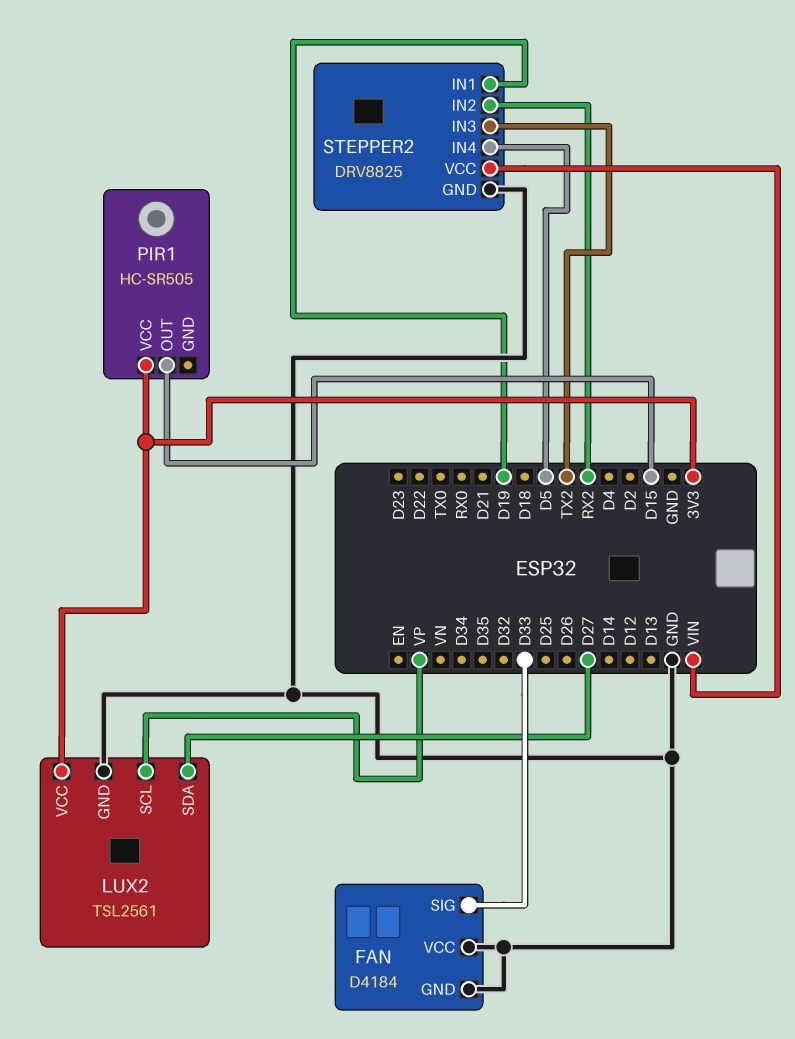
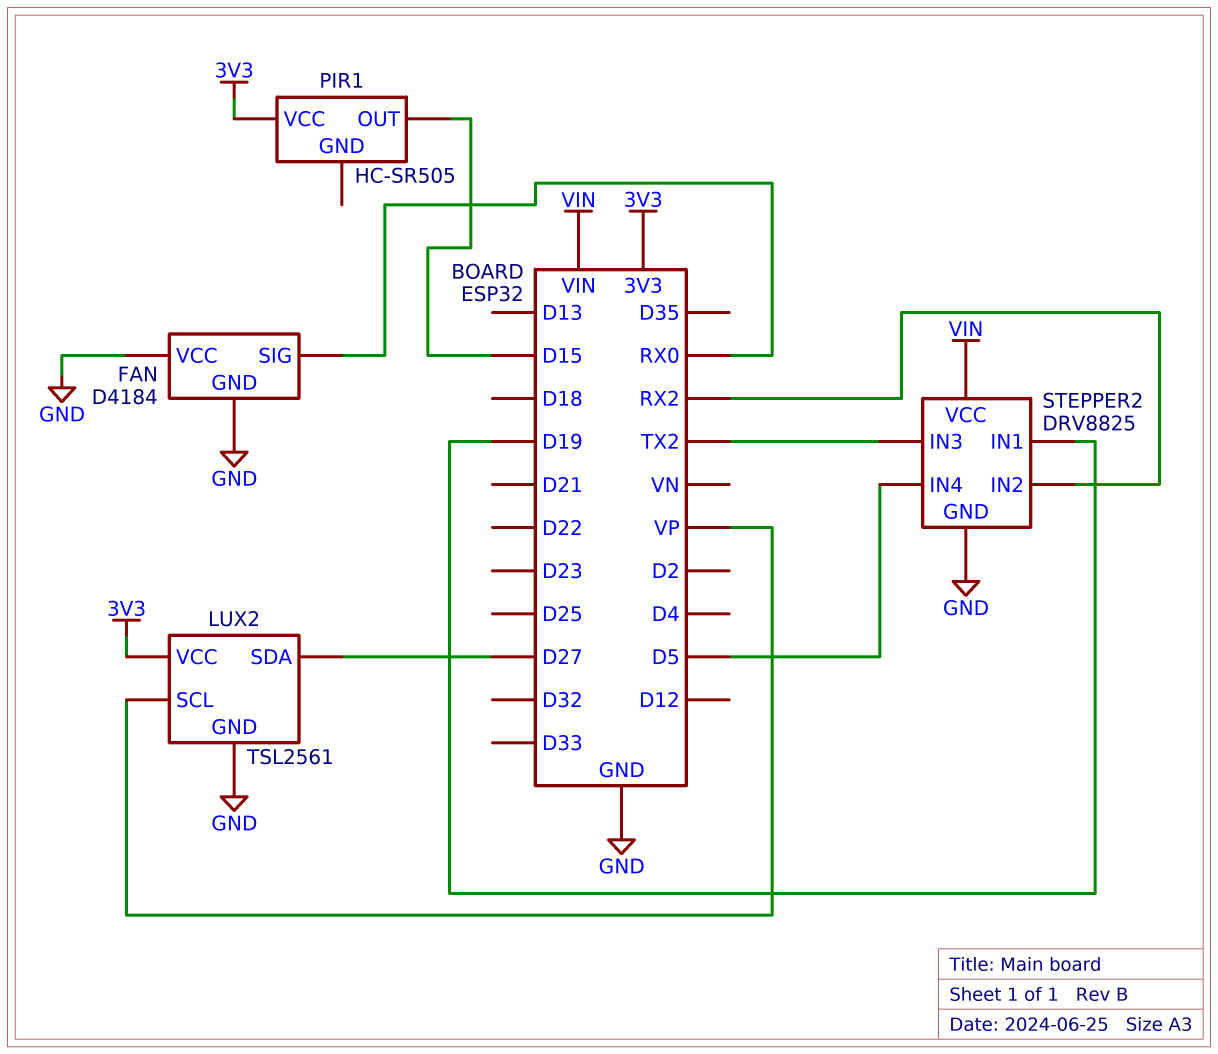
FAN pin SIG: D33 -> RX0

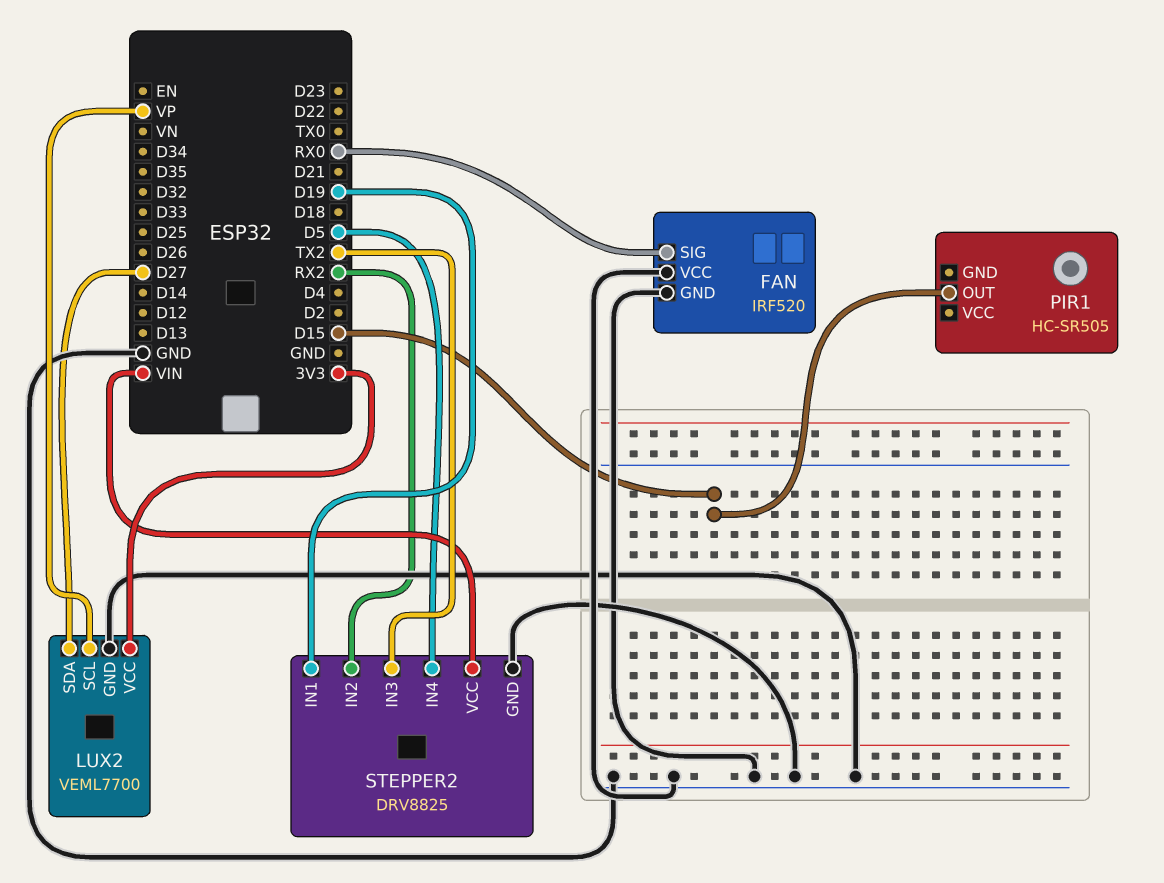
FAN: D4184 -> IRF520
LUX2: TSL2561 -> VEML7700
PIR1 pin VCC: 3V3 -> none

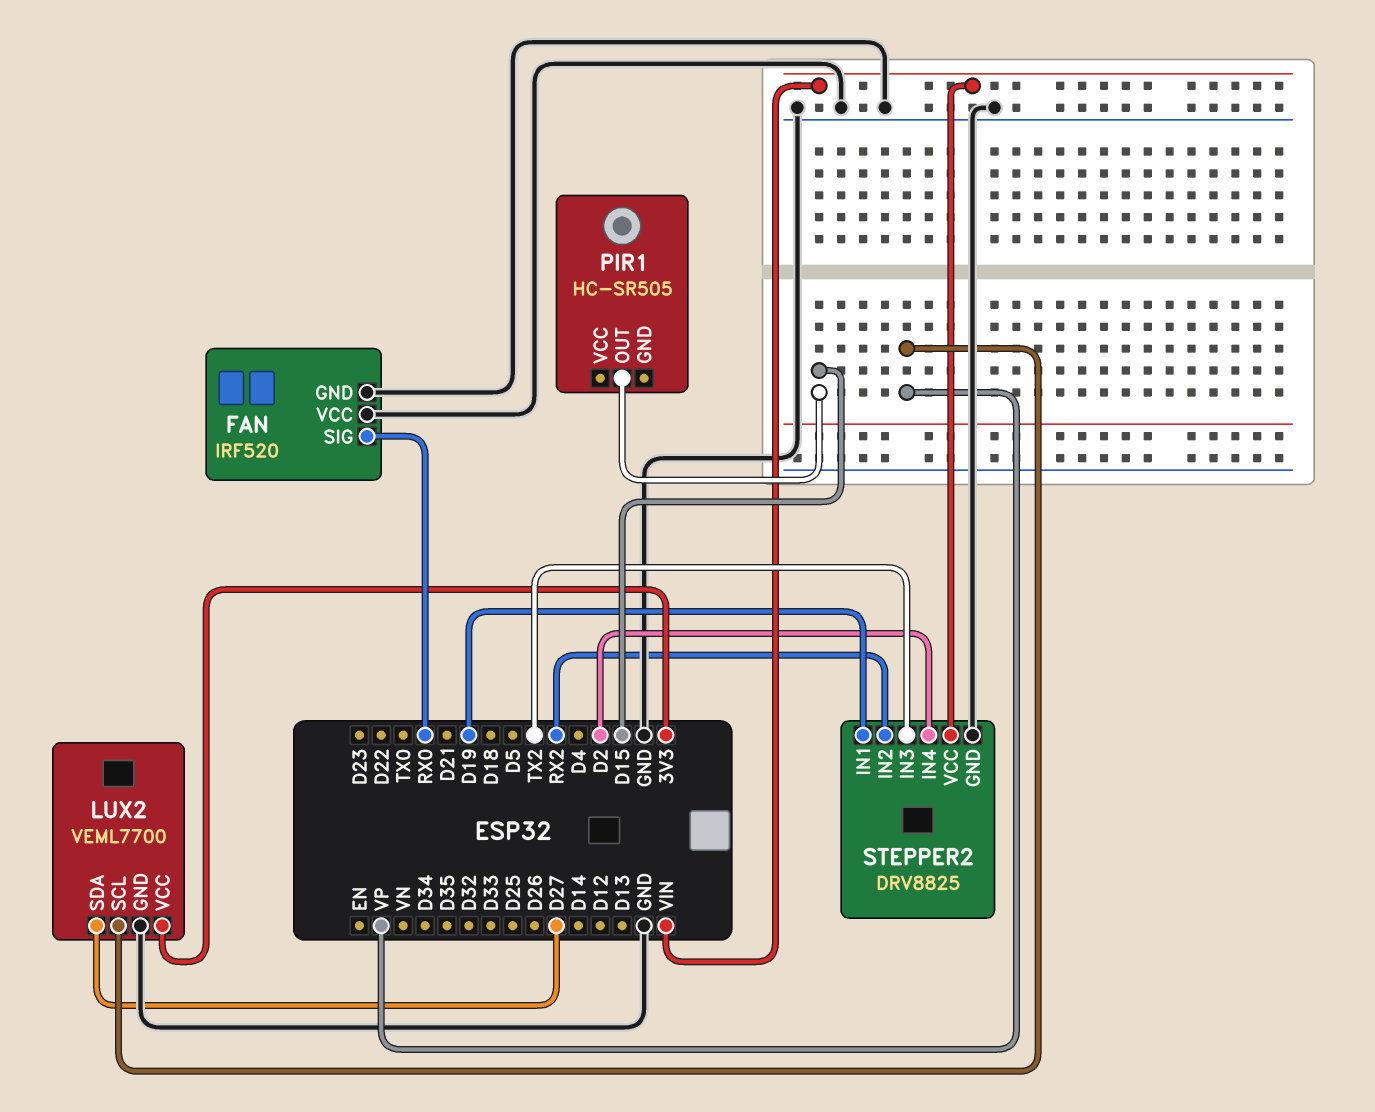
STEPPER2 pin IN4: D5 -> D2

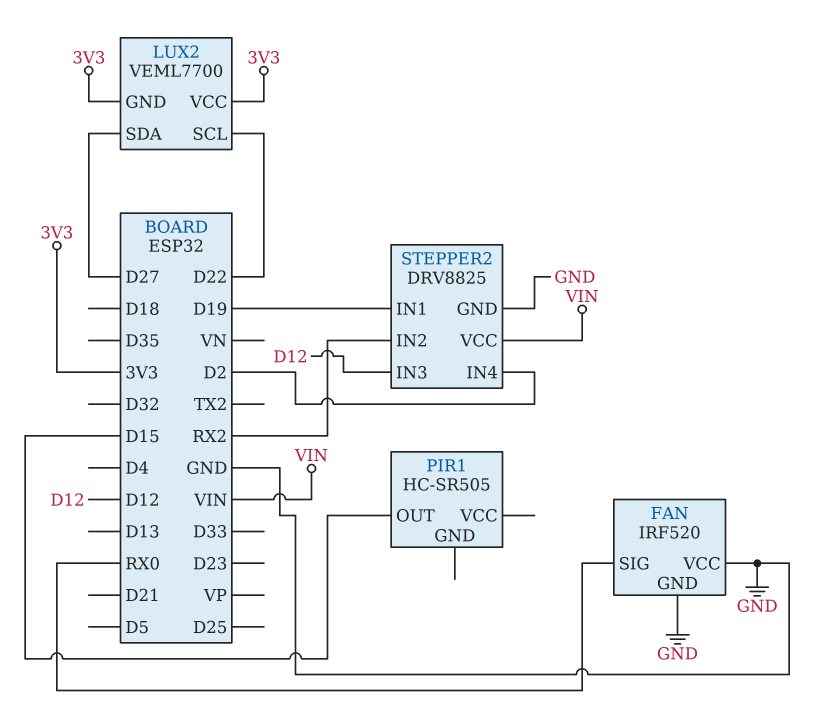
LUX2 pin GND: GND -> 3V3
LUX2 pin SCL: VP -> D22
STEPPER2 pin IN3: TX2 -> D12

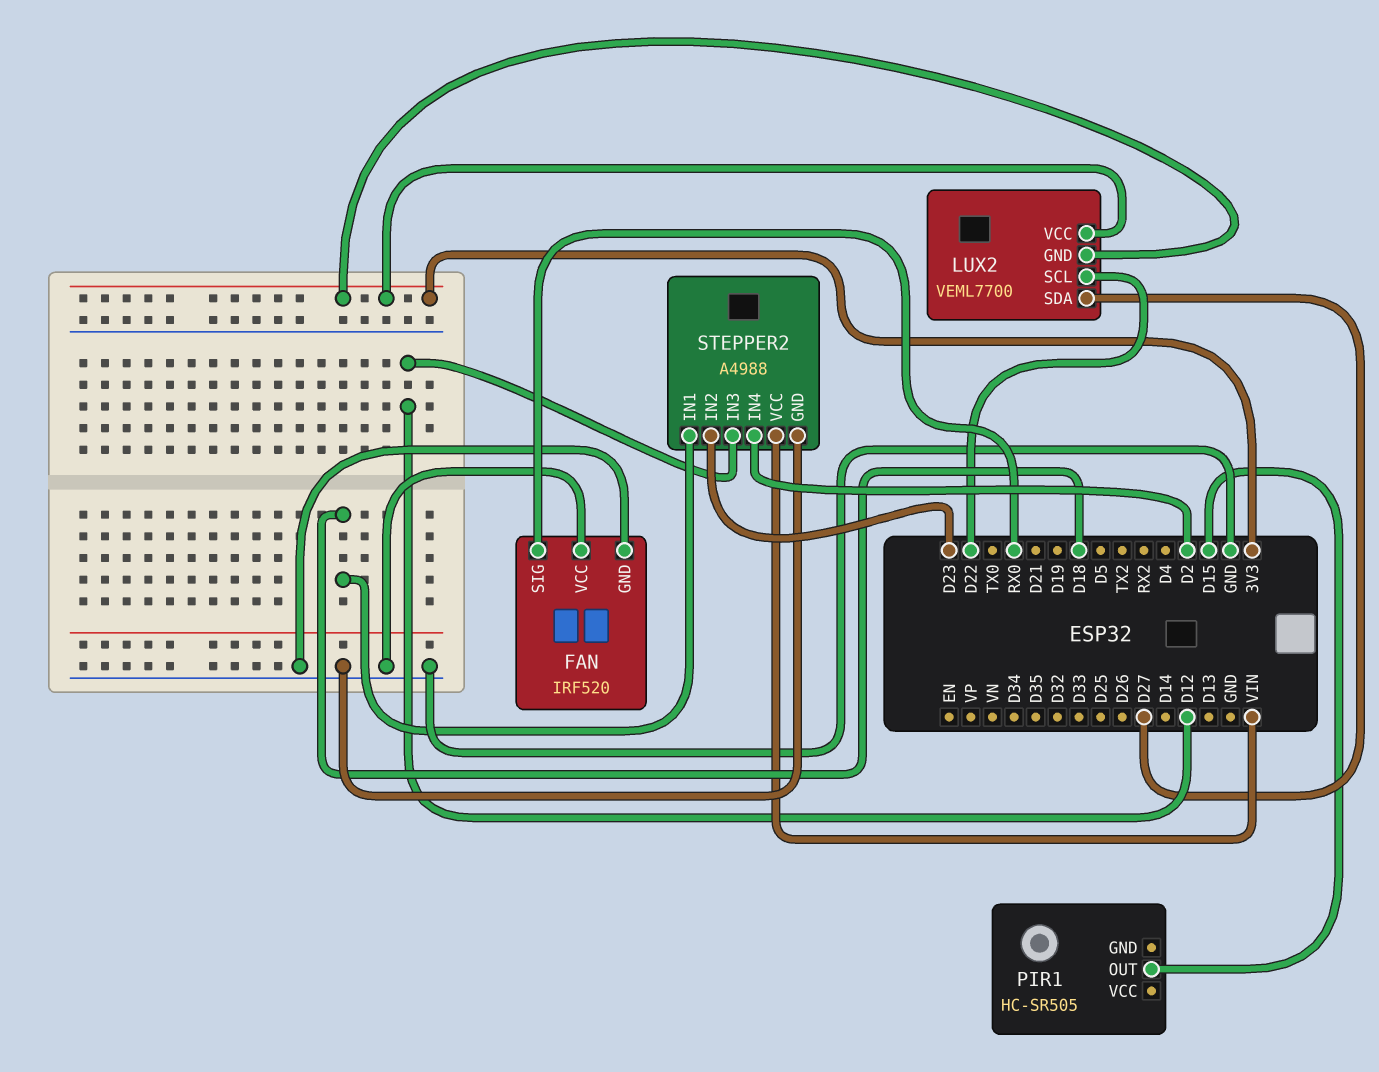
STEPPER2: DRV8825 -> A4988
STEPPER2 pin IN1: D19 -> D18
STEPPER2 pin IN2: RX2 -> D23

